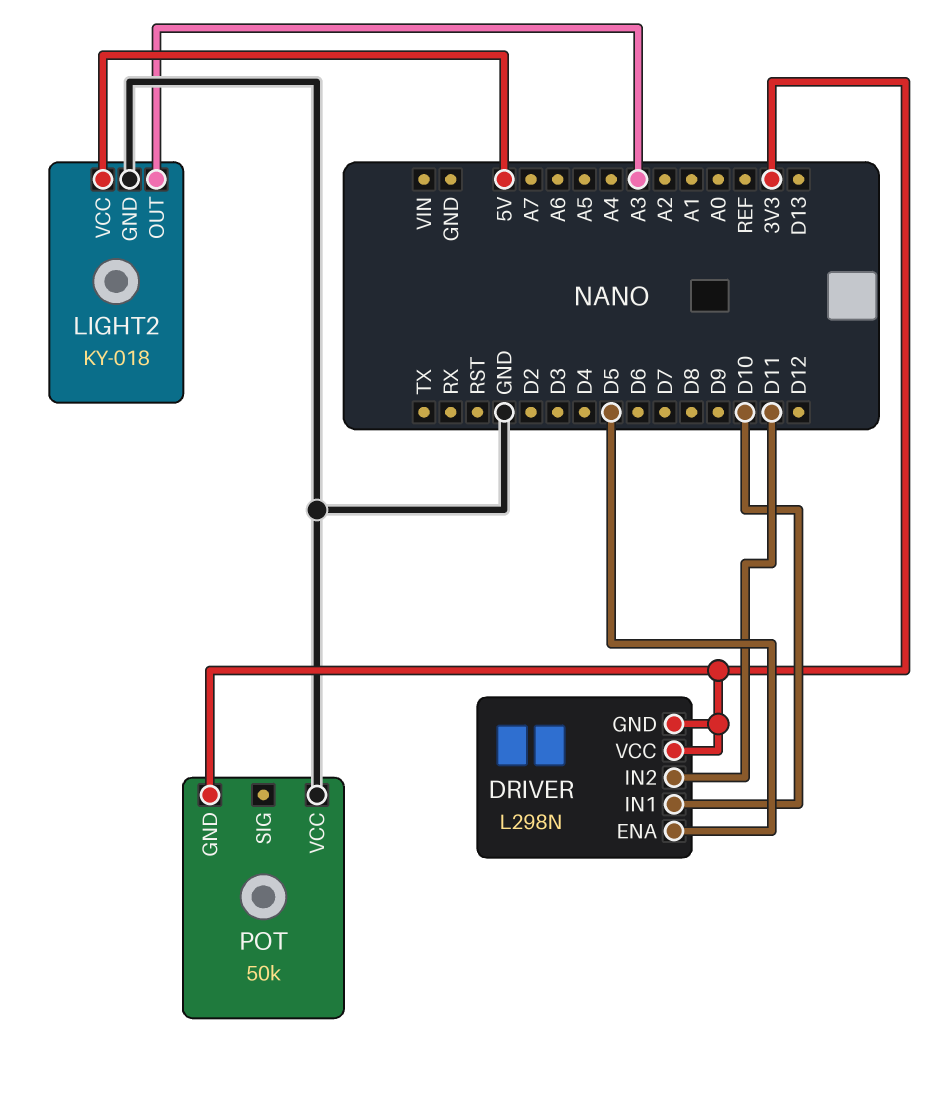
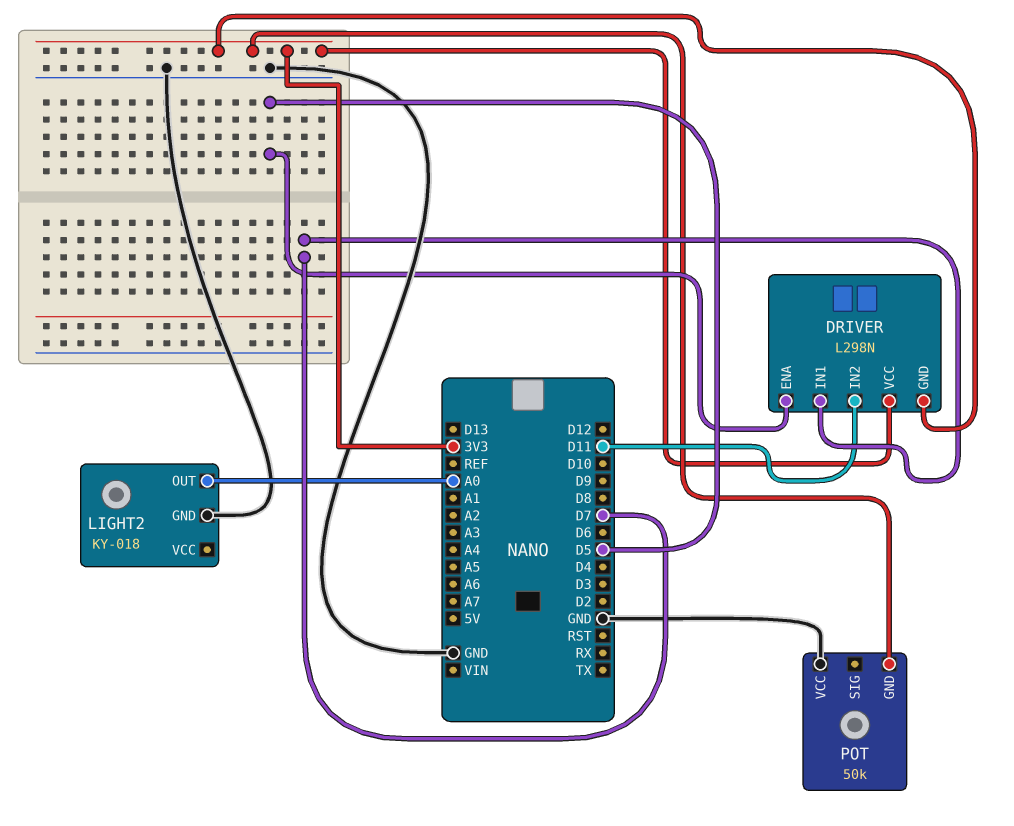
DRIVER pin IN1: D10 -> D7
LIGHT2 pin OUT: A3 -> A0
LIGHT2 pin VCC: 5V -> none

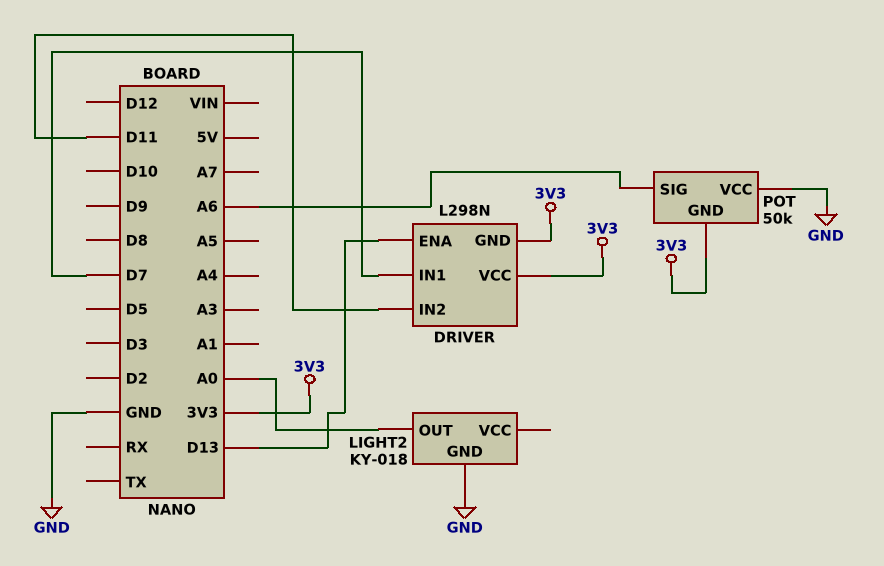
DRIVER pin ENA: D5 -> D13
POT pin SIG: none -> A6

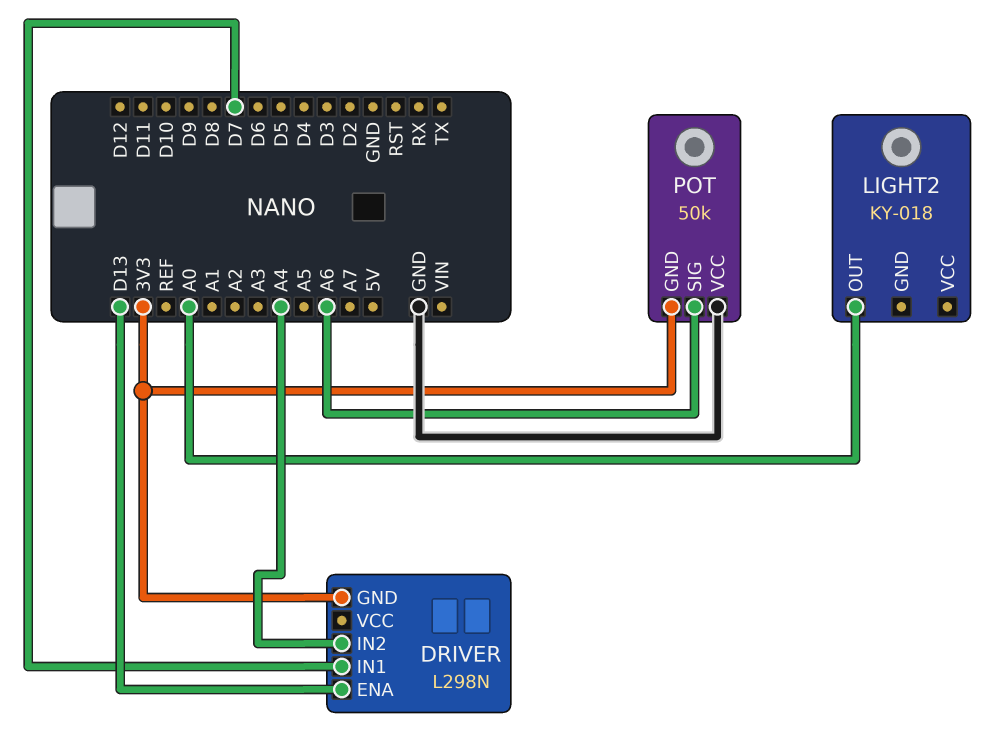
DRIVER pin IN2: D11 -> A4
DRIVER pin VCC: 3V3 -> none
LIGHT2 pin GND: GND -> none

